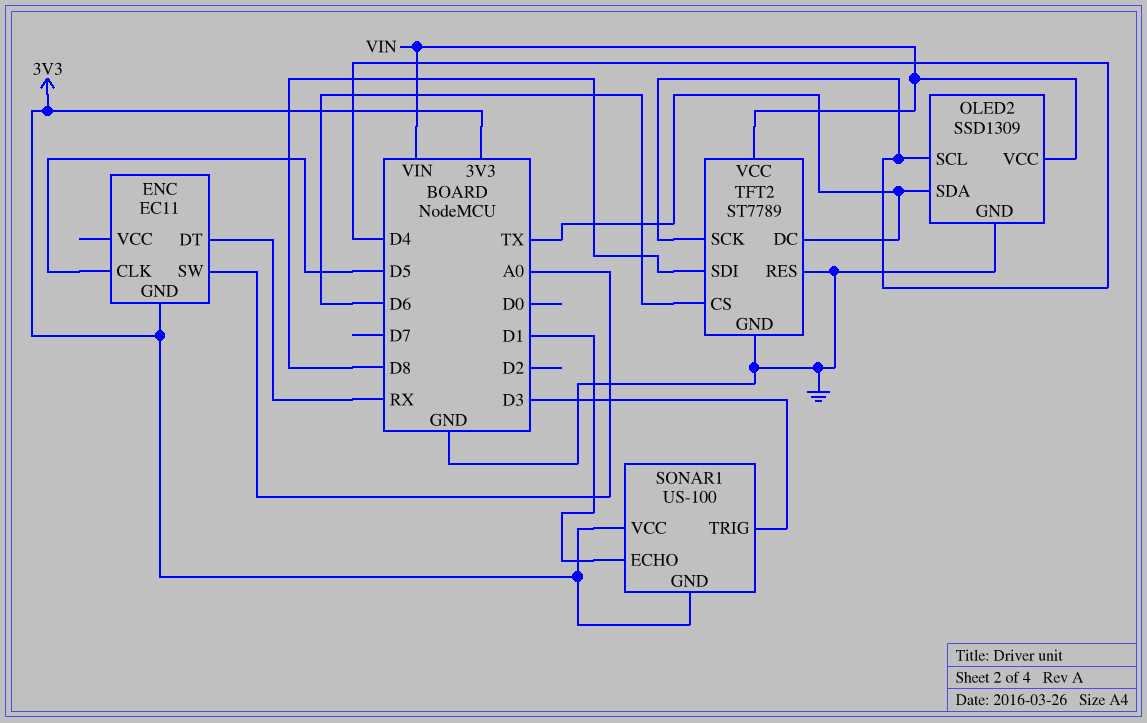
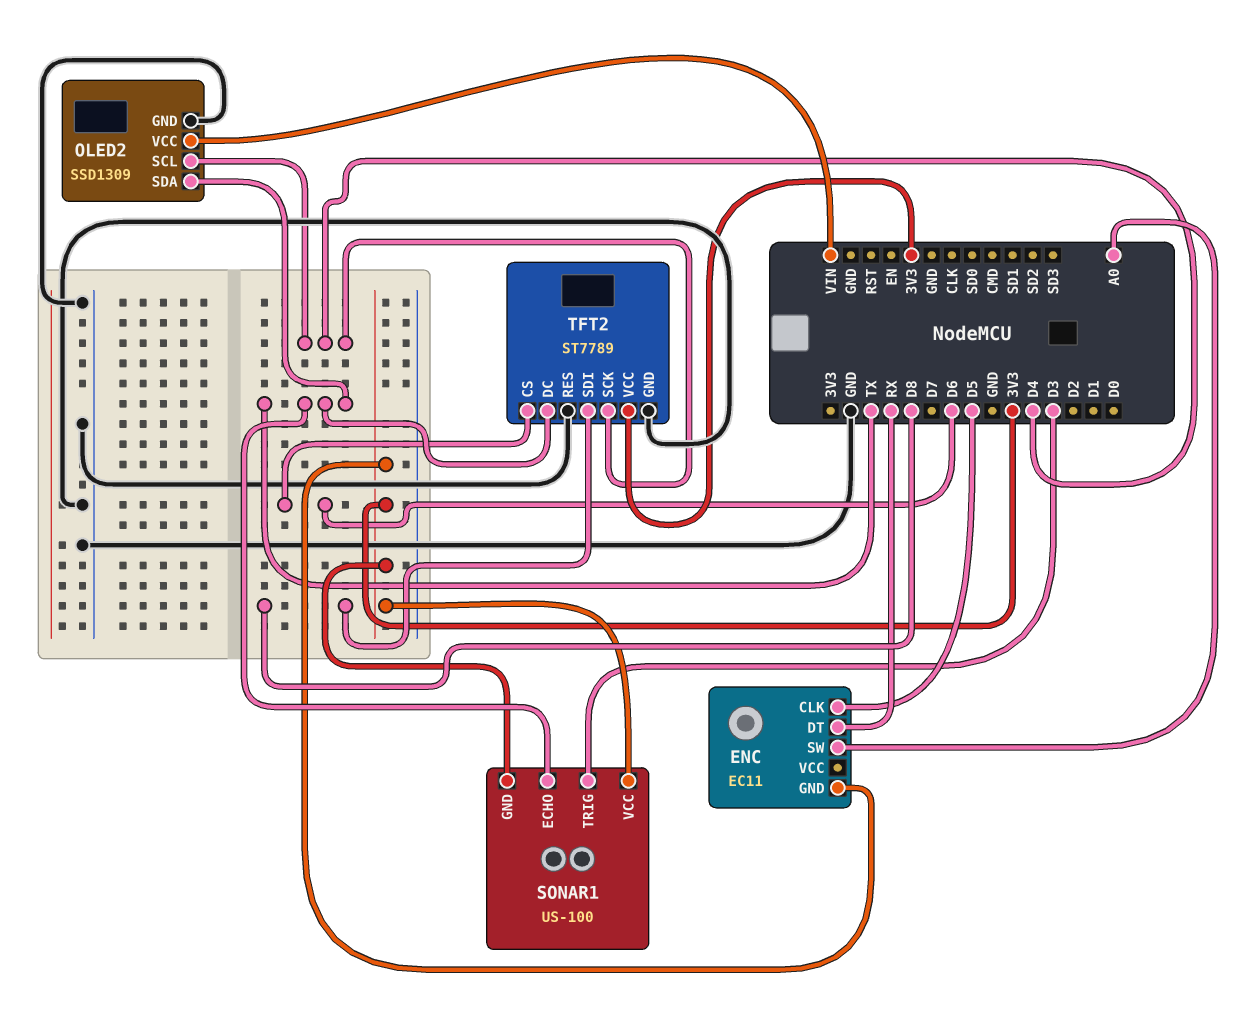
SONAR1 pin ECHO: D1 -> TX
TFT2 pin VCC: VIN -> 3V3

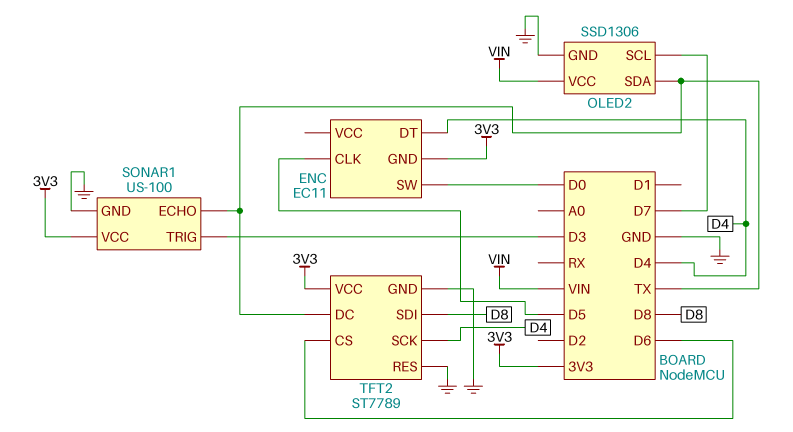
ENC pin DT: RX -> D4
ENC pin SW: A0 -> D0
OLED2: SSD1309 -> SSD1306
OLED2 pin SCL: D4 -> D7
SONAR1 pin GND: 3V3 -> GND

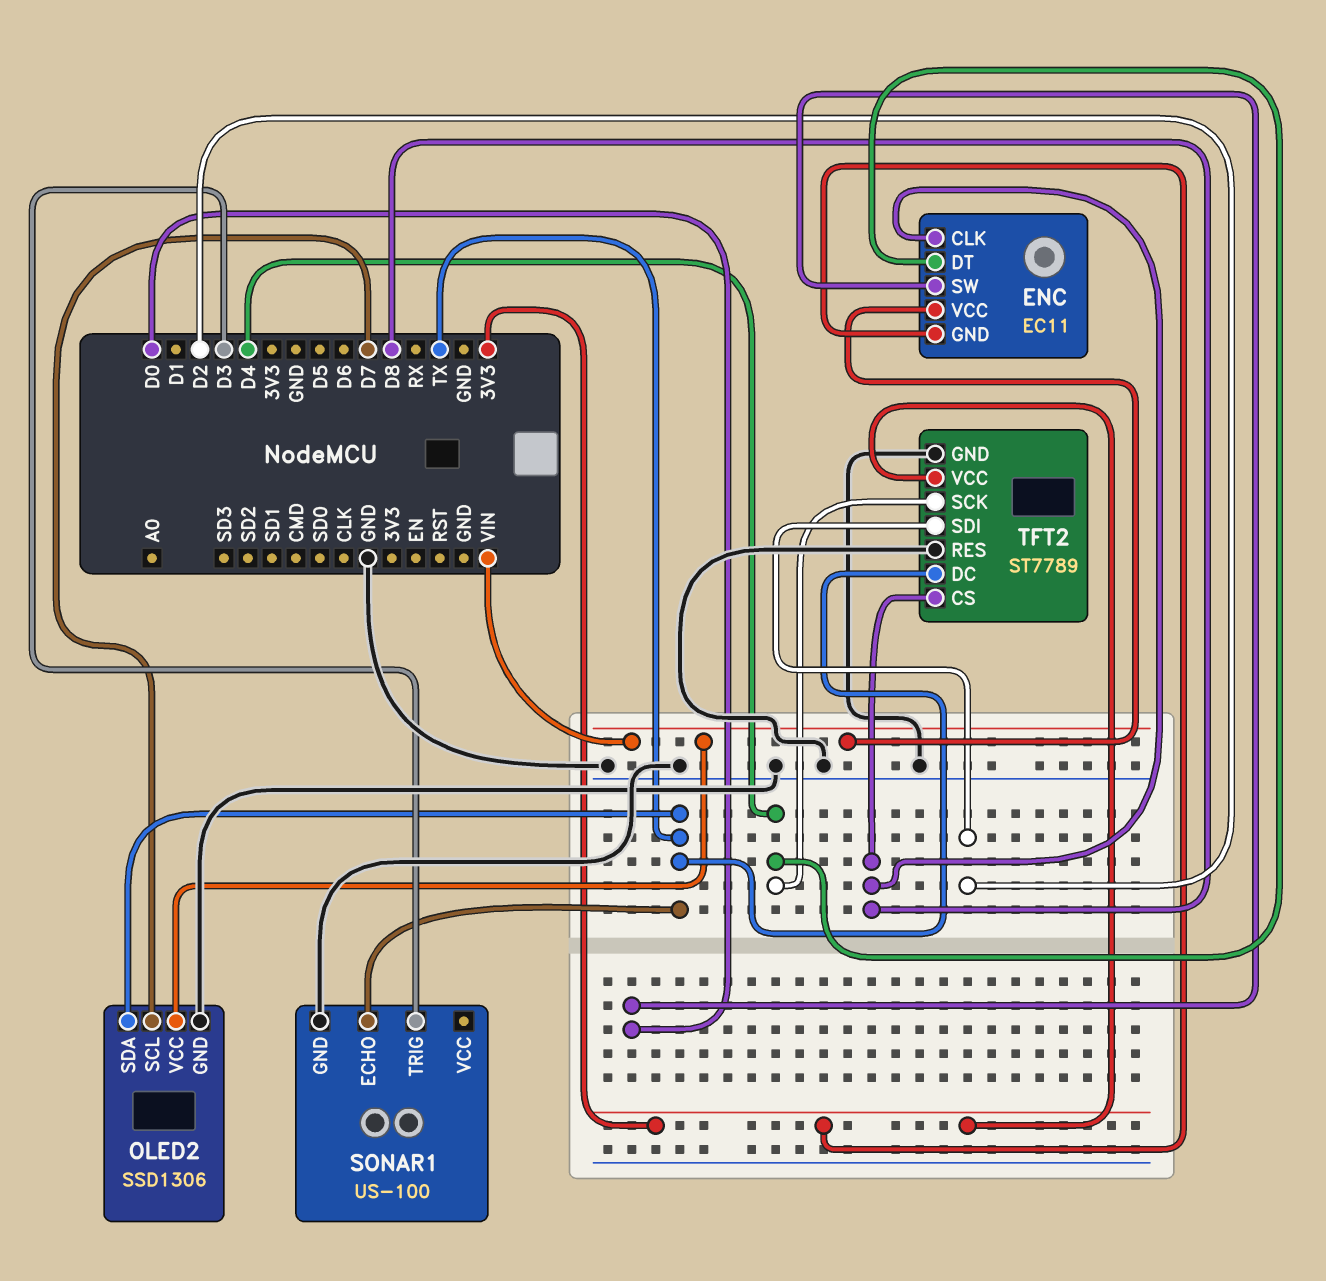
ENC pin CLK: D5 -> D8
ENC pin VCC: none -> VIN
SONAR1 pin VCC: 3V3 -> none
TFT2 pin CS: D6 -> D8
TFT2 pin SDI: D8 -> D2

